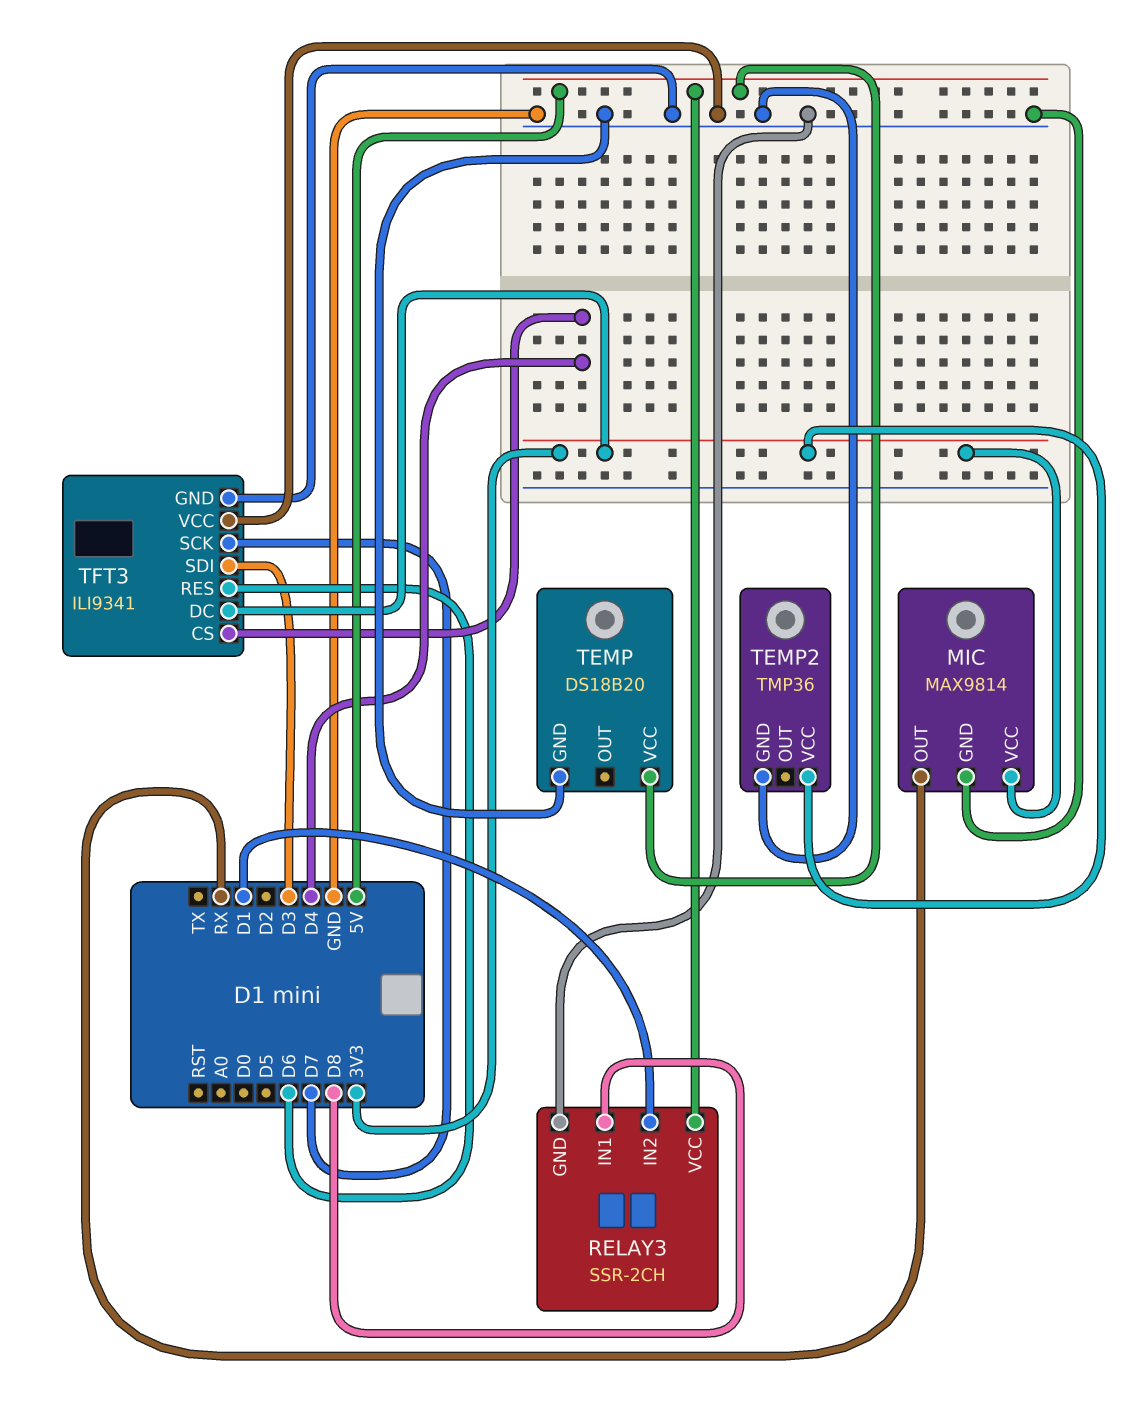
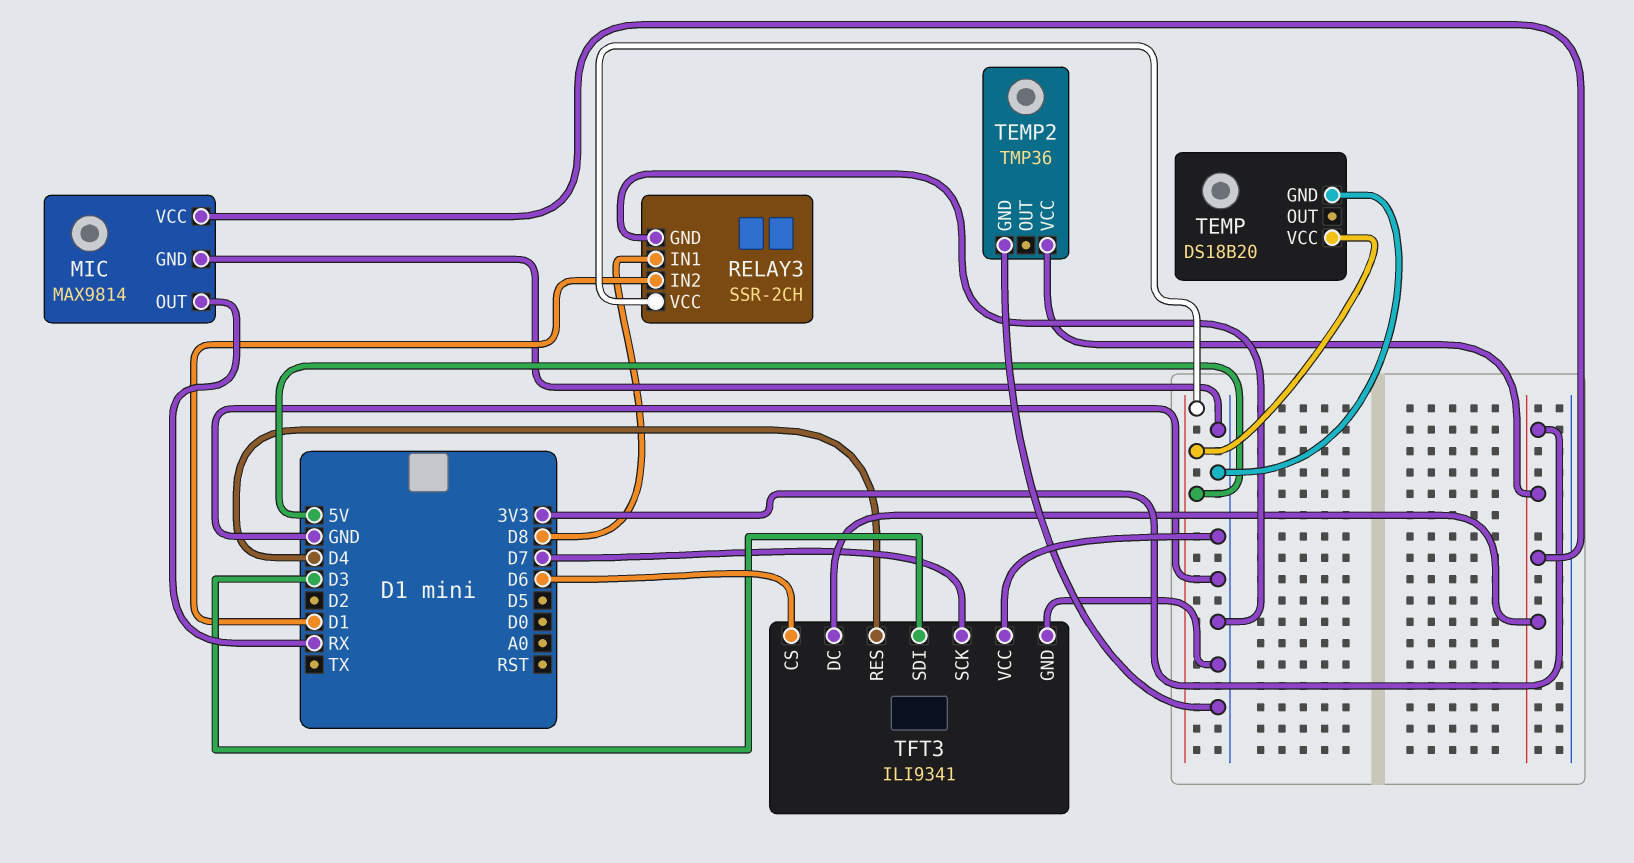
TFT3 pin CS: D4 -> D6
TFT3 pin RES: D6 -> D4

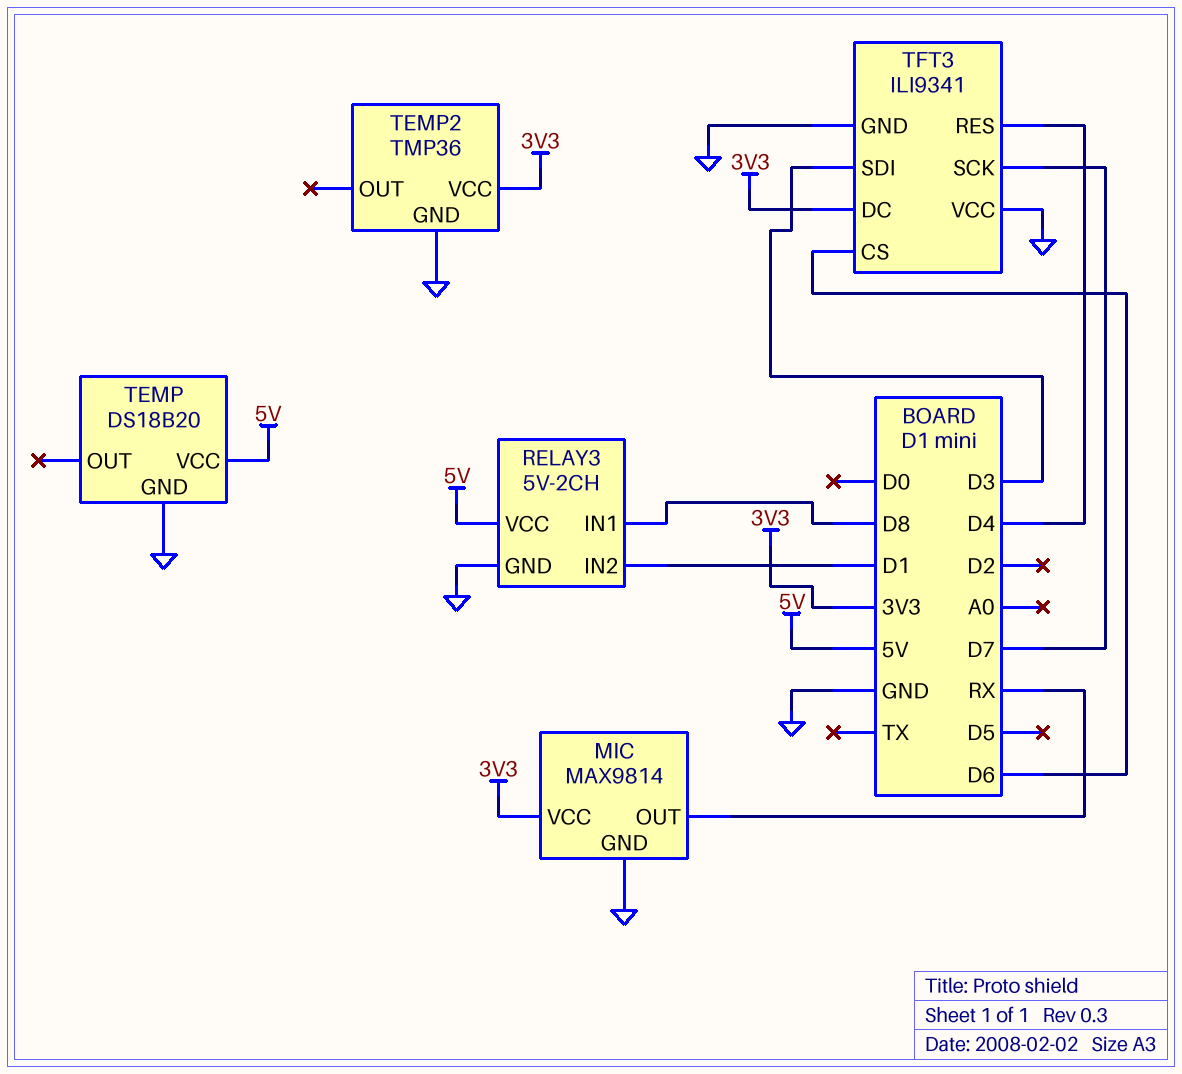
RELAY3: SSR-2CH -> 5V-2CH

